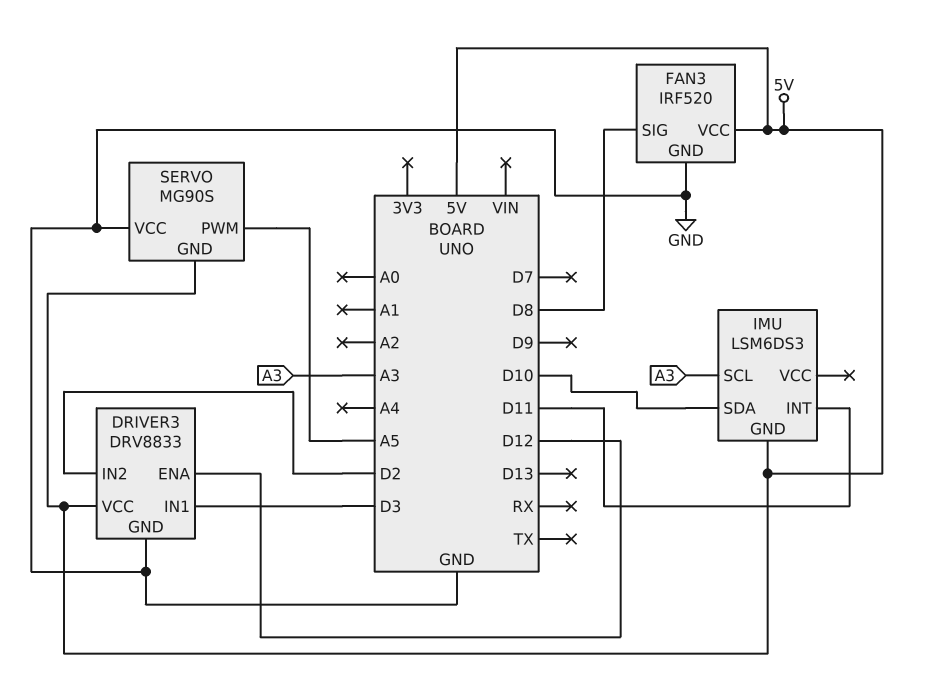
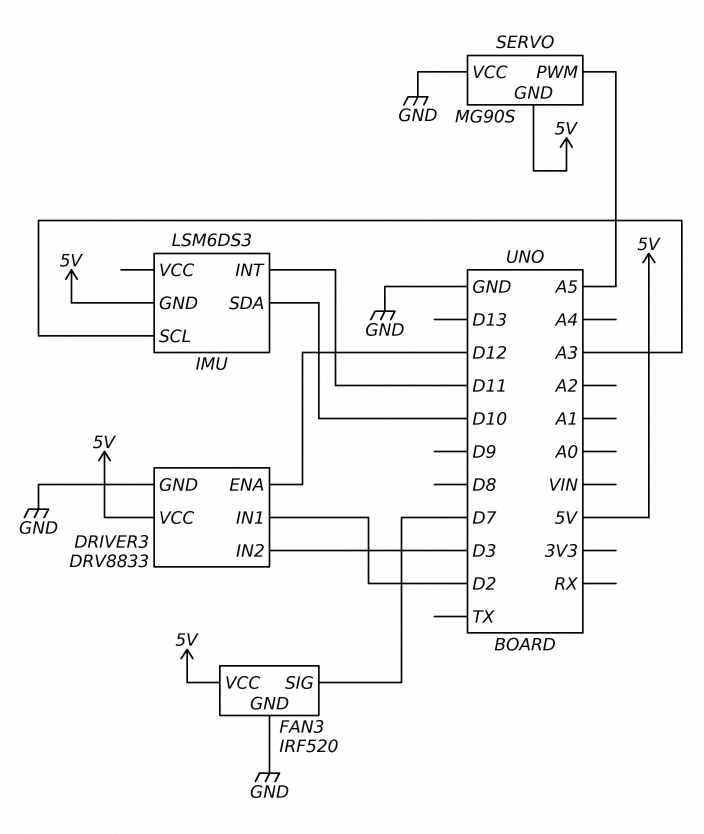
DRIVER3 pin IN1: D3 -> D2
DRIVER3 pin IN2: D2 -> D3
FAN3 pin SIG: D8 -> D7

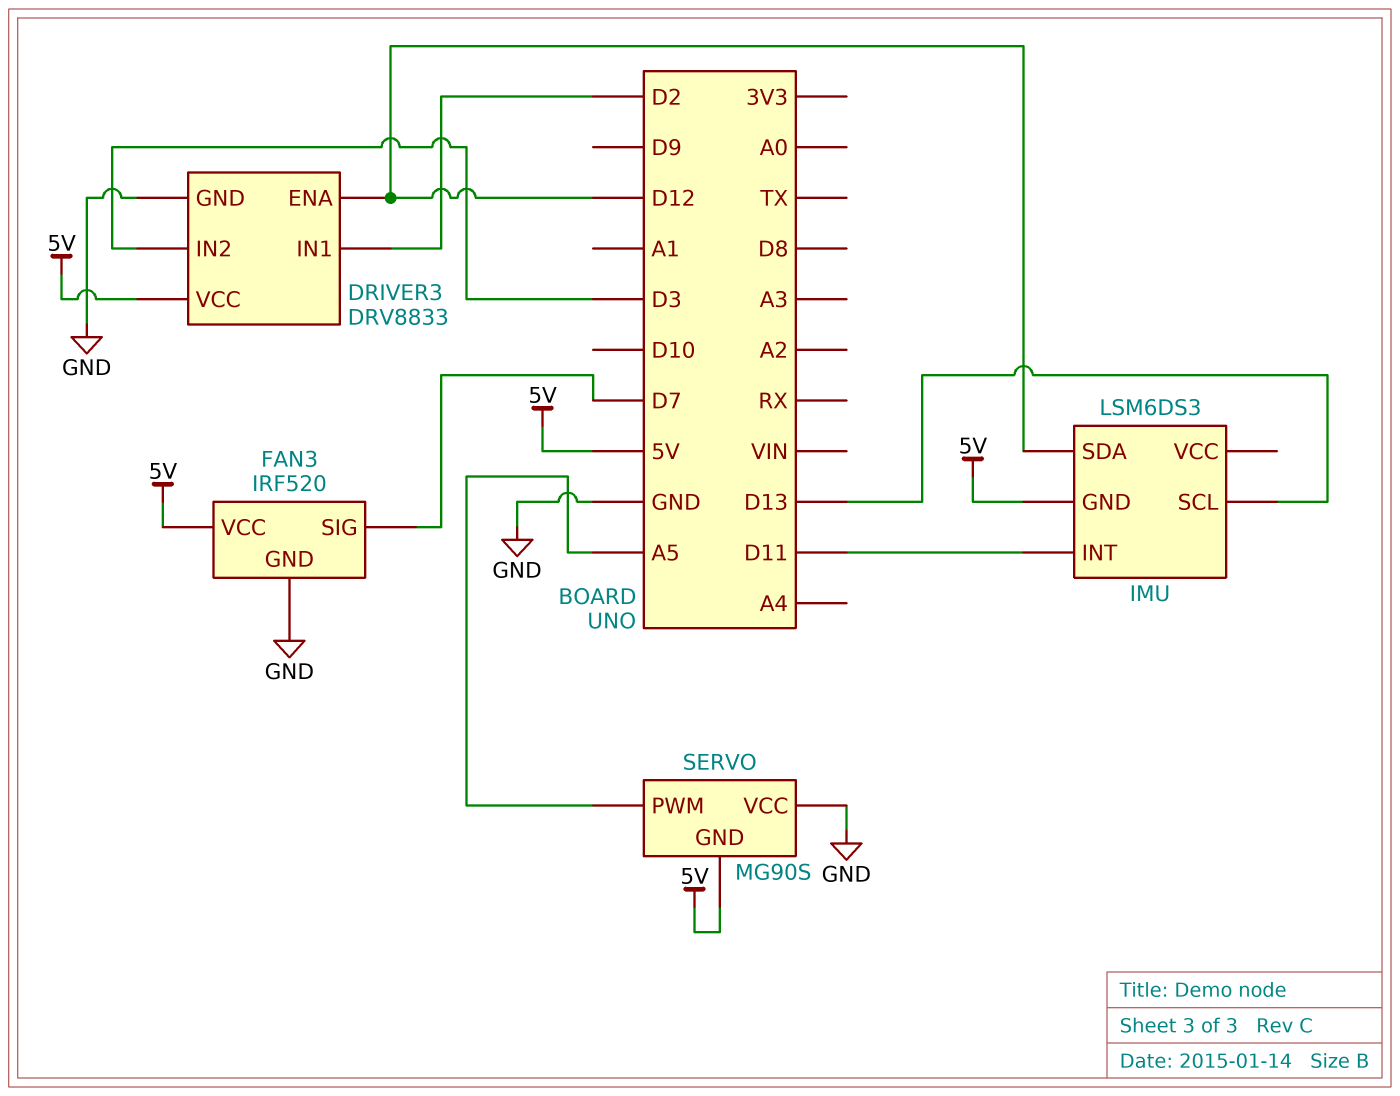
IMU pin SCL: A3 -> D13
IMU pin SDA: D10 -> D12

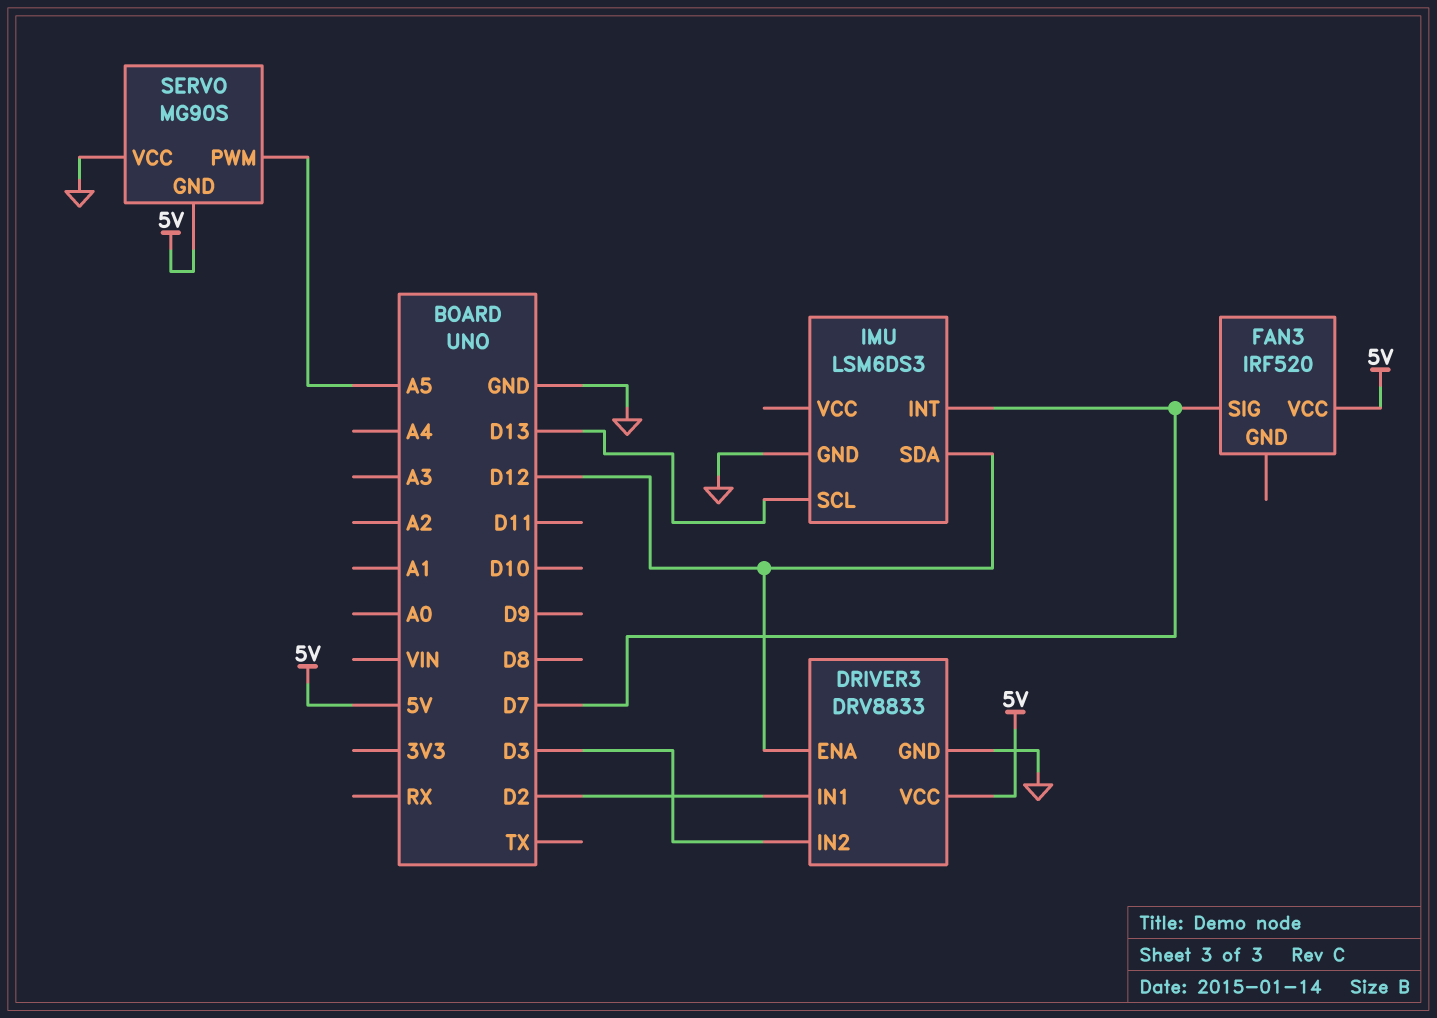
FAN3 pin GND: GND -> none
IMU pin GND: 5V -> GND
IMU pin INT: D11 -> D7

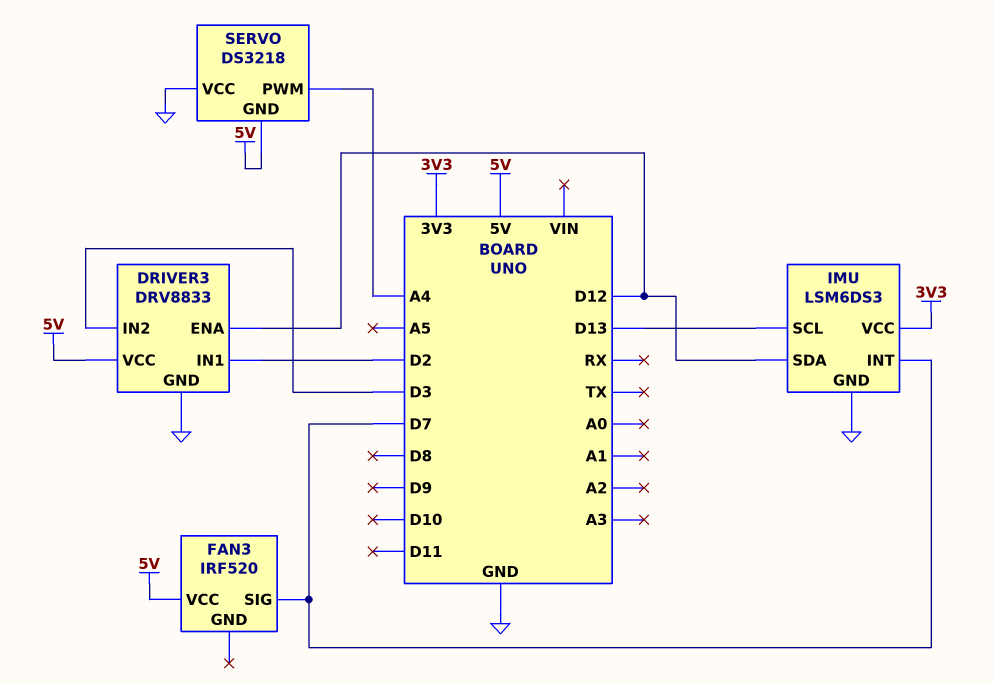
IMU pin VCC: none -> 3V3
SERVO: MG90S -> DS3218
SERVO pin PWM: A5 -> A4

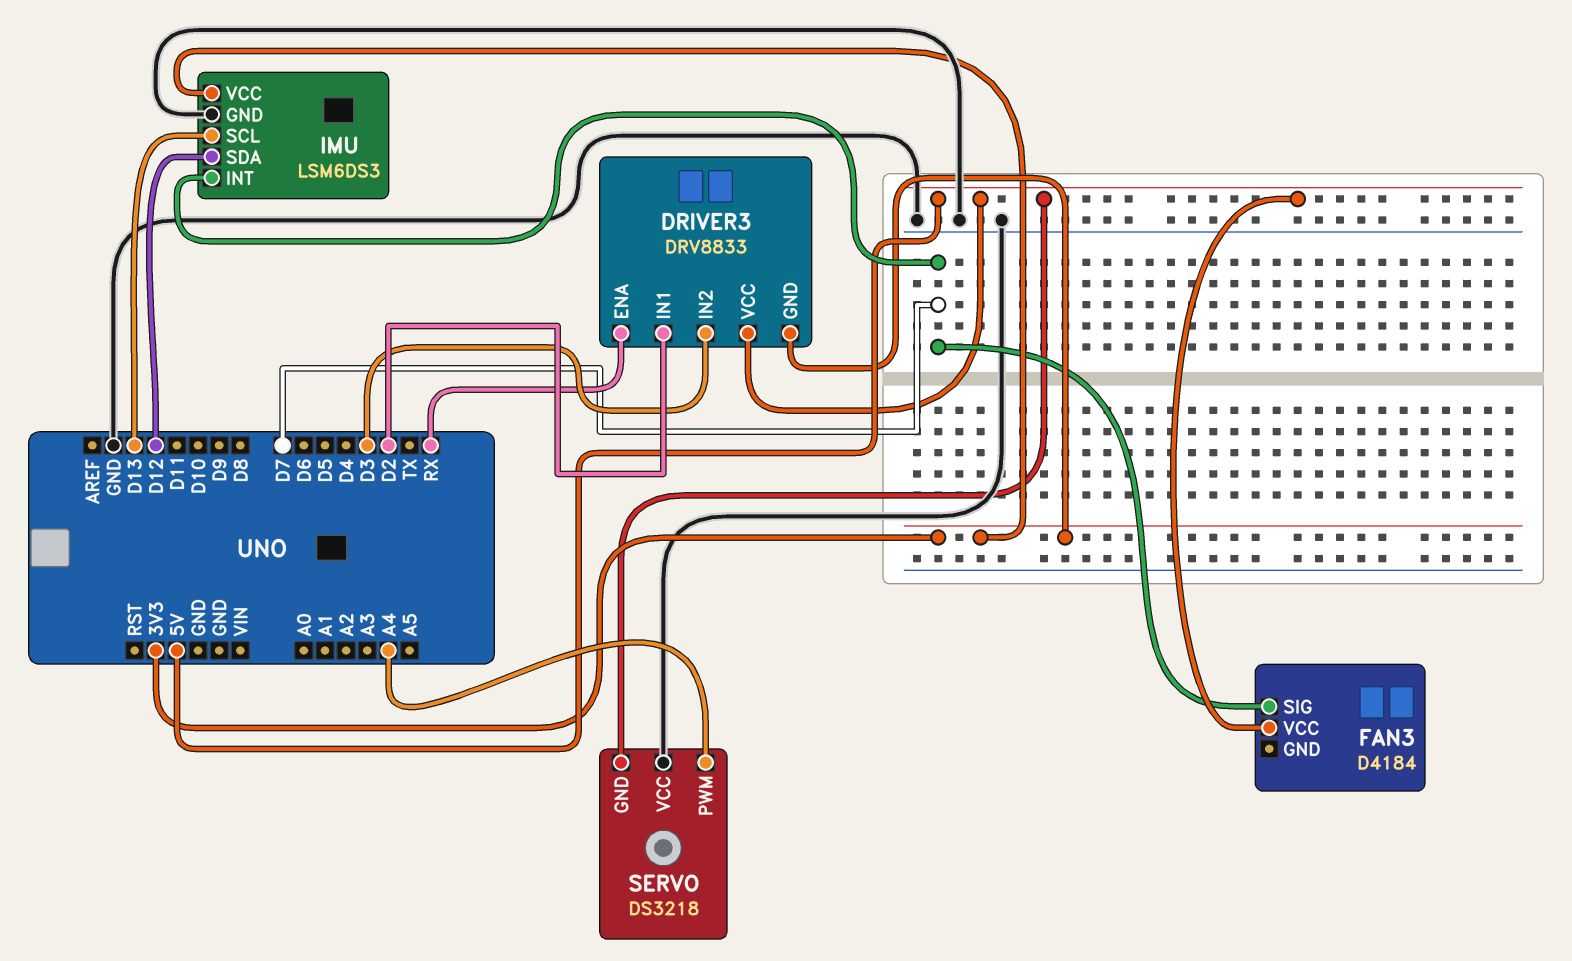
DRIVER3 pin ENA: D12 -> RX
DRIVER3 pin GND: GND -> 3V3
FAN3: IRF520 -> D4184

